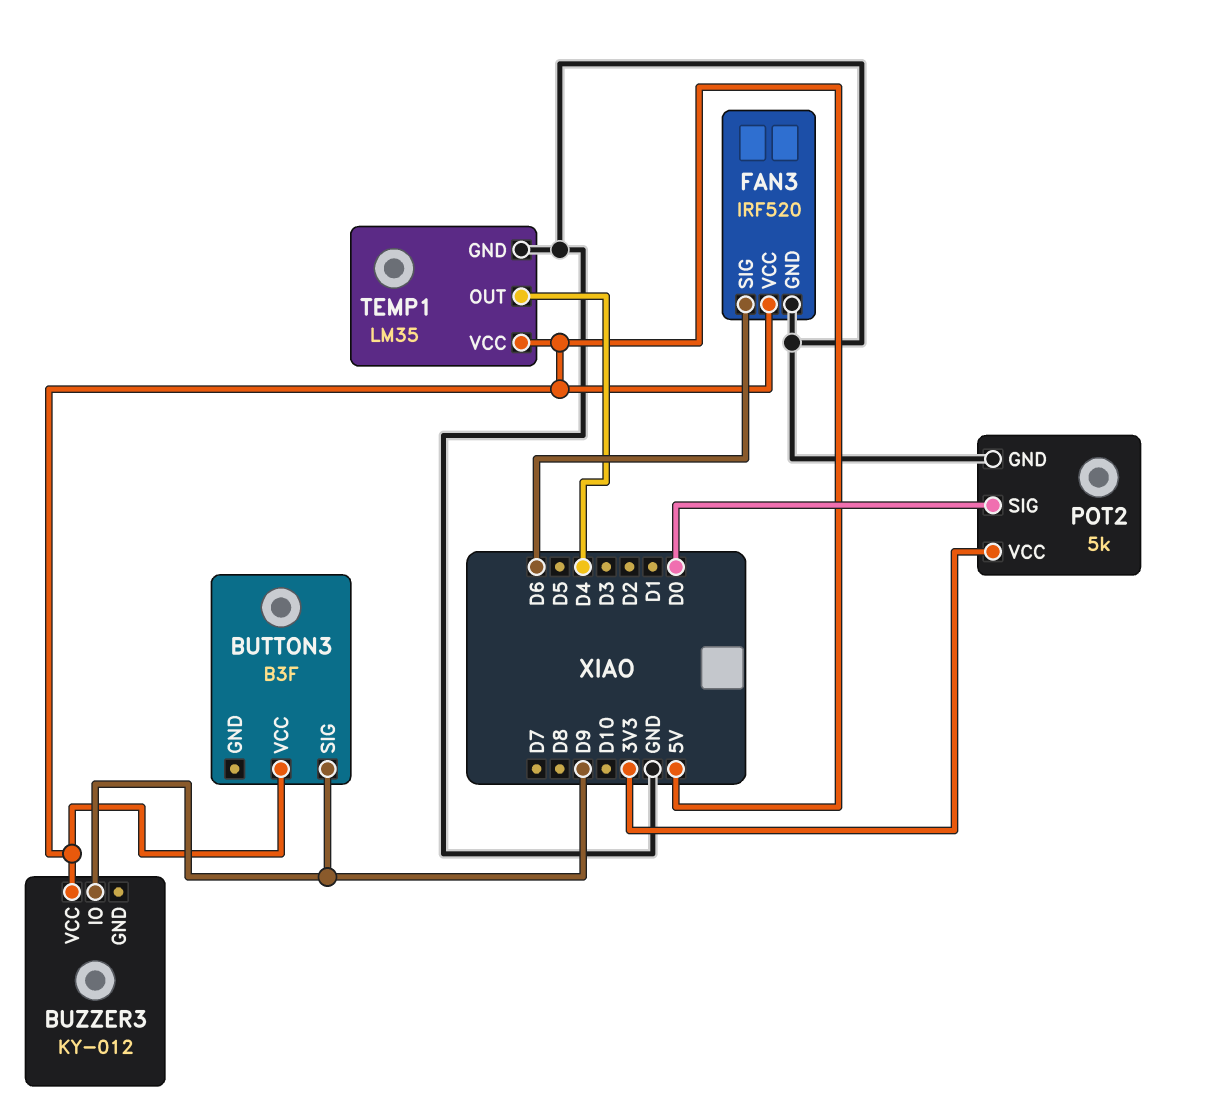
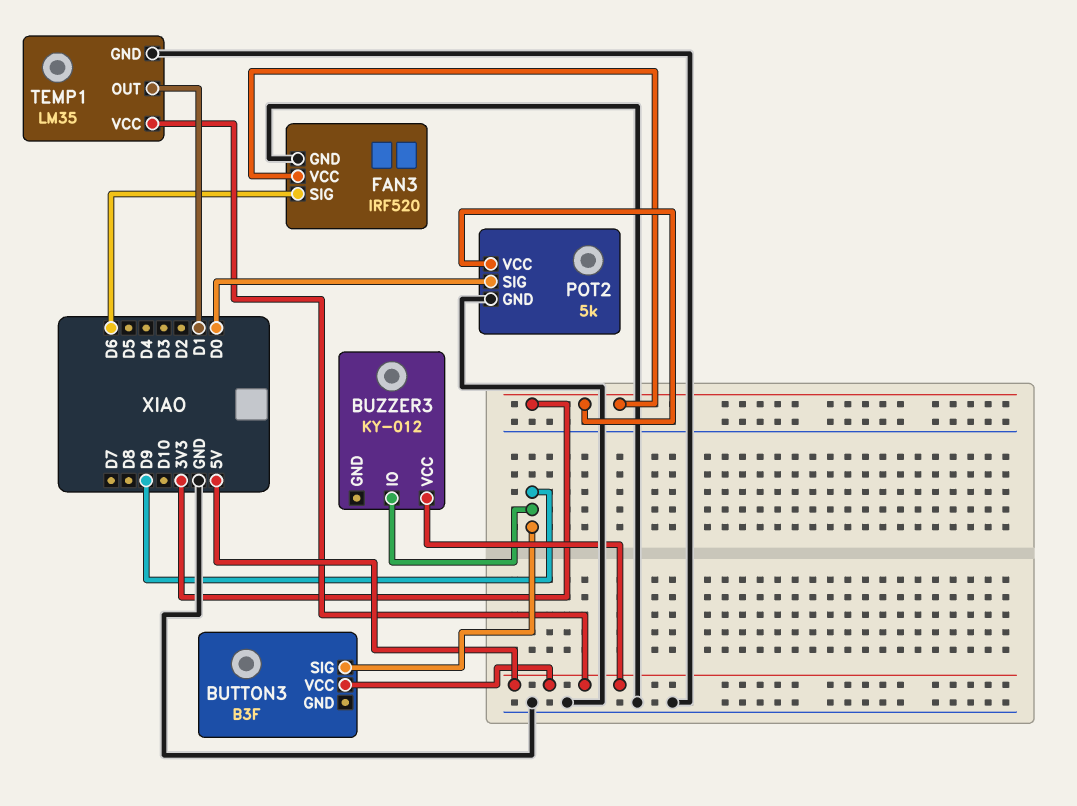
FAN3 pin VCC: 5V -> 3V3
TEMP1 pin OUT: D4 -> D1

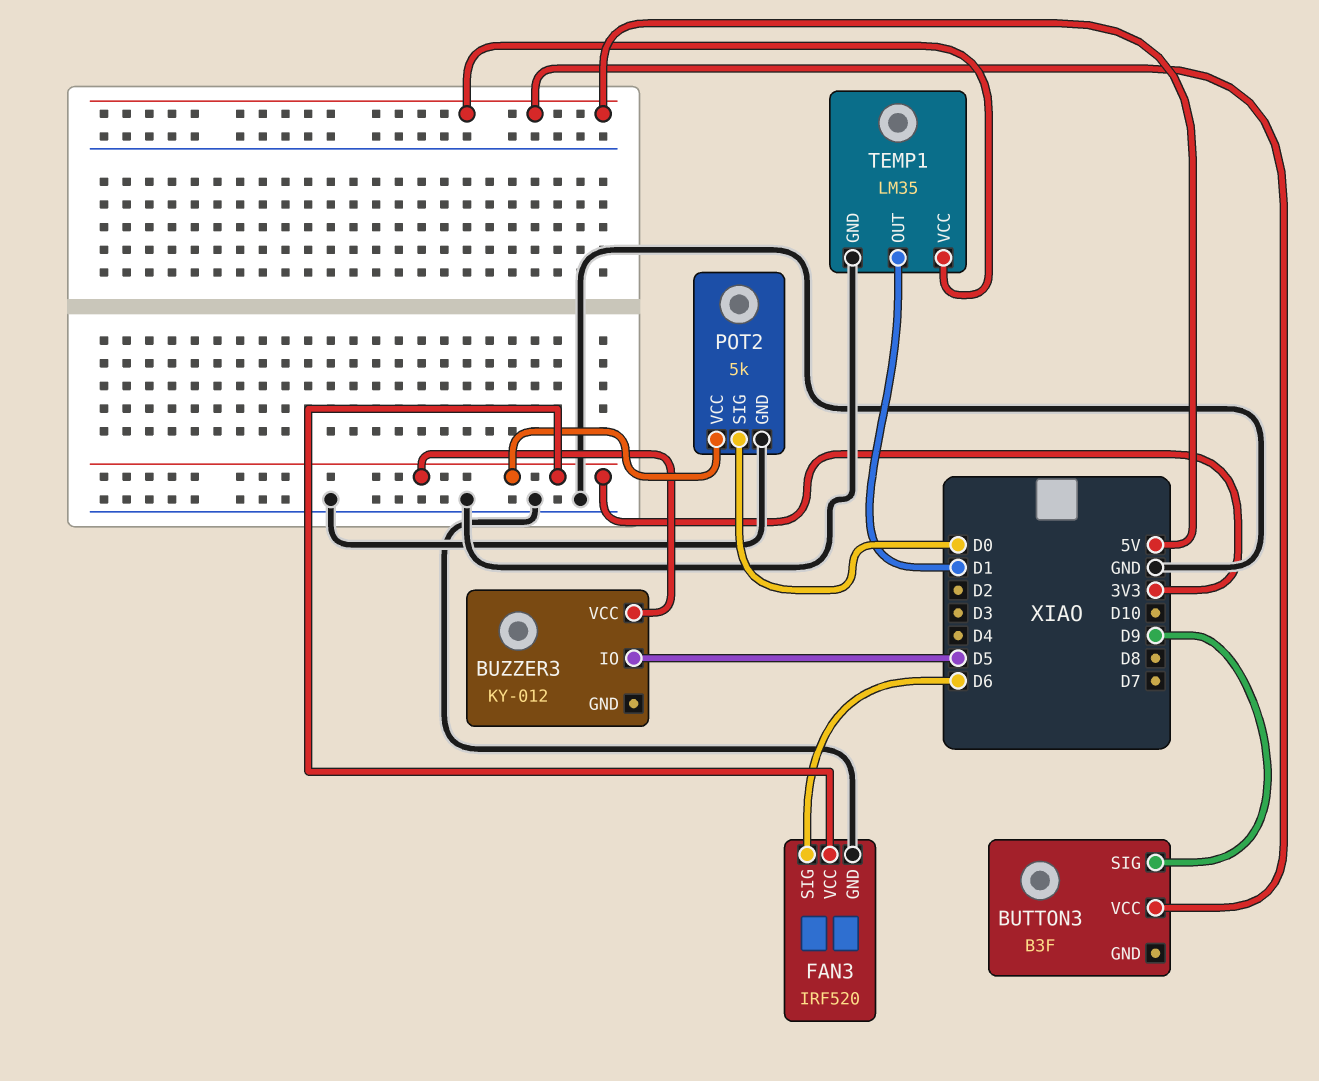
BUZZER3 pin IO: D9 -> D5
BUZZER3 pin VCC: 5V -> 3V3

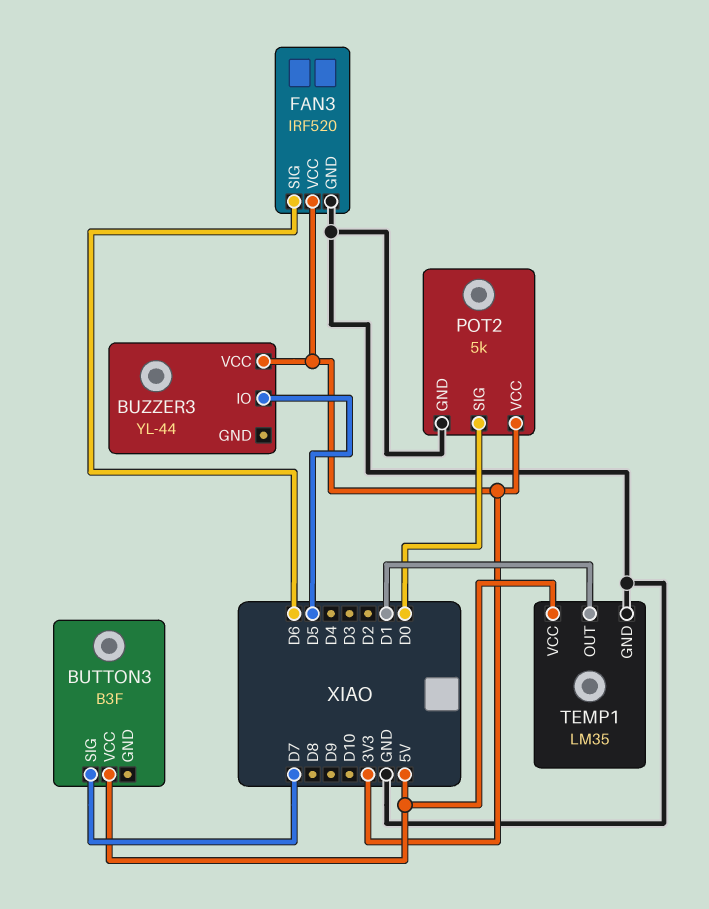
BUTTON3 pin SIG: D9 -> D7
BUZZER3: KY-012 -> YL-44

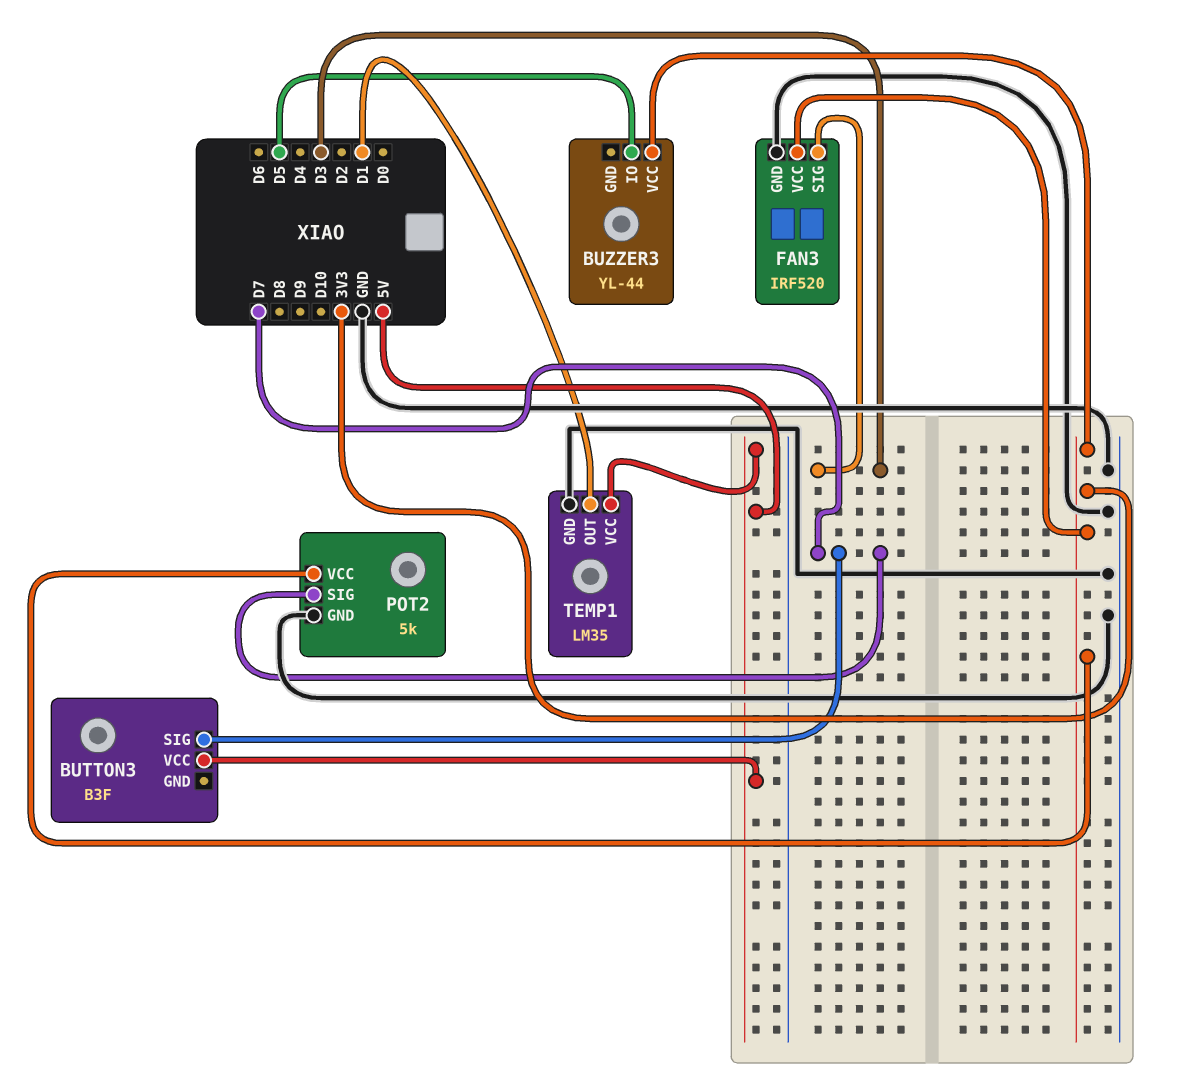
FAN3 pin SIG: D6 -> D3
POT2 pin SIG: D0 -> D7

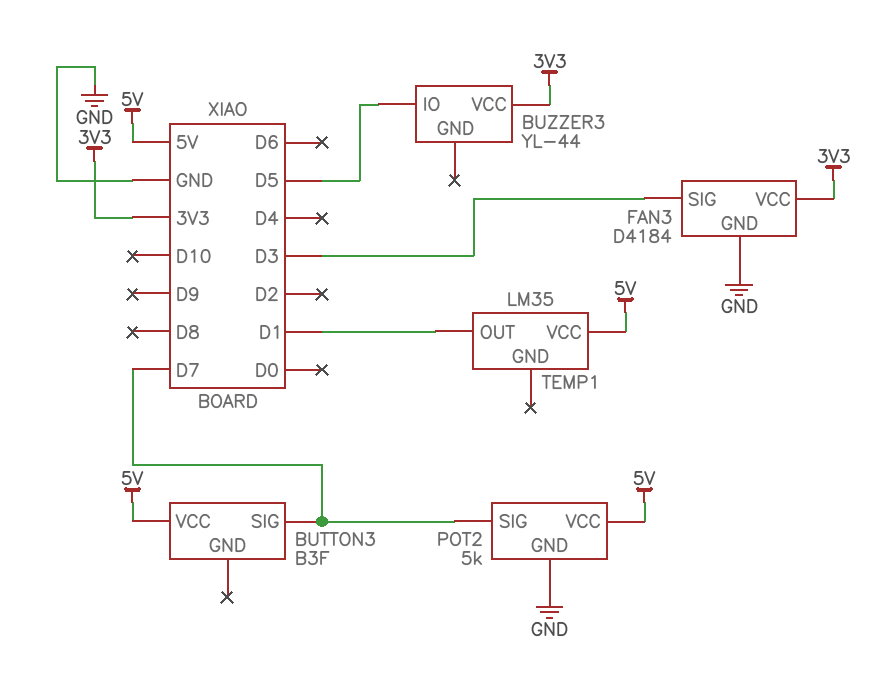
FAN3: IRF520 -> D4184
POT2 pin VCC: 3V3 -> 5V
TEMP1 pin GND: GND -> none

